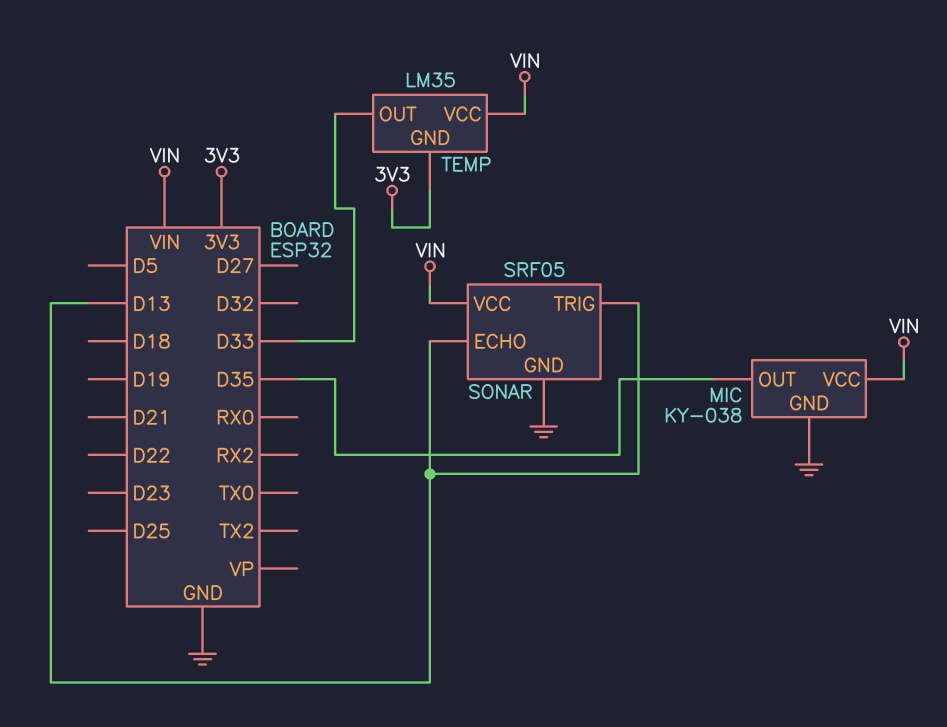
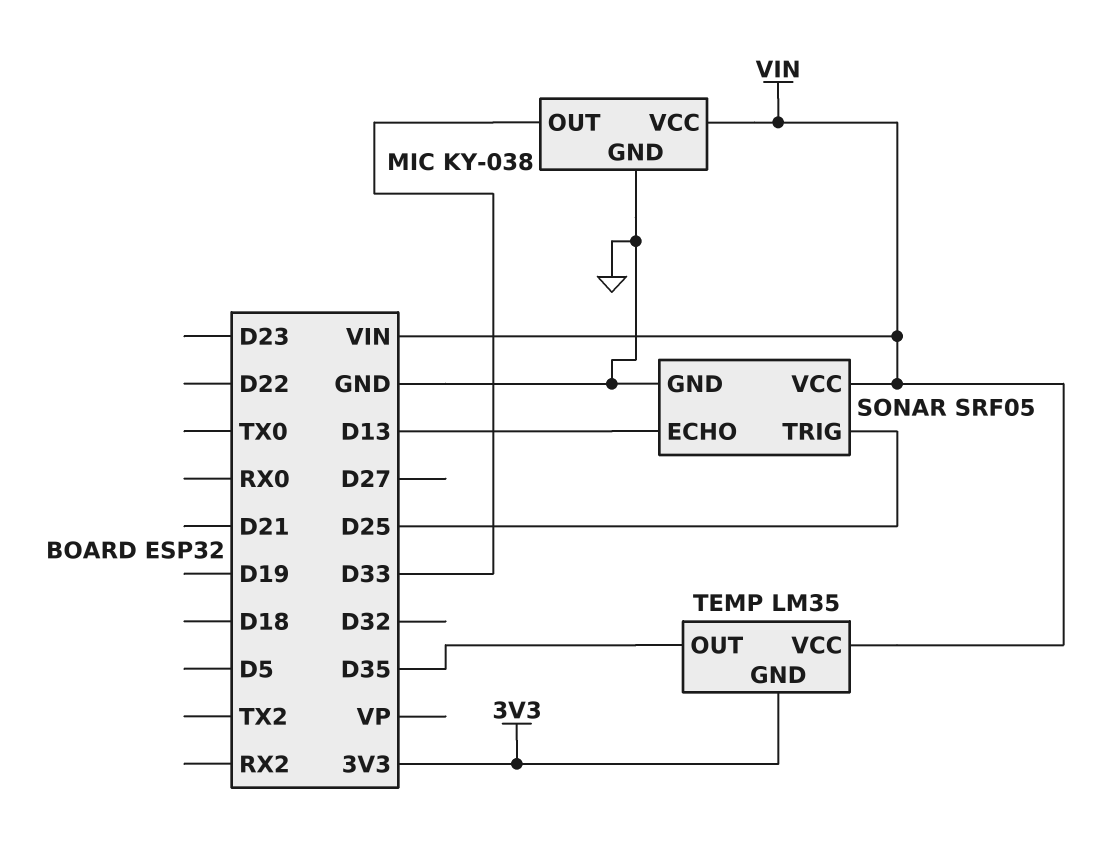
MIC pin OUT: D35 -> D33
SONAR pin TRIG: D13 -> D25
TEMP pin OUT: D33 -> D35

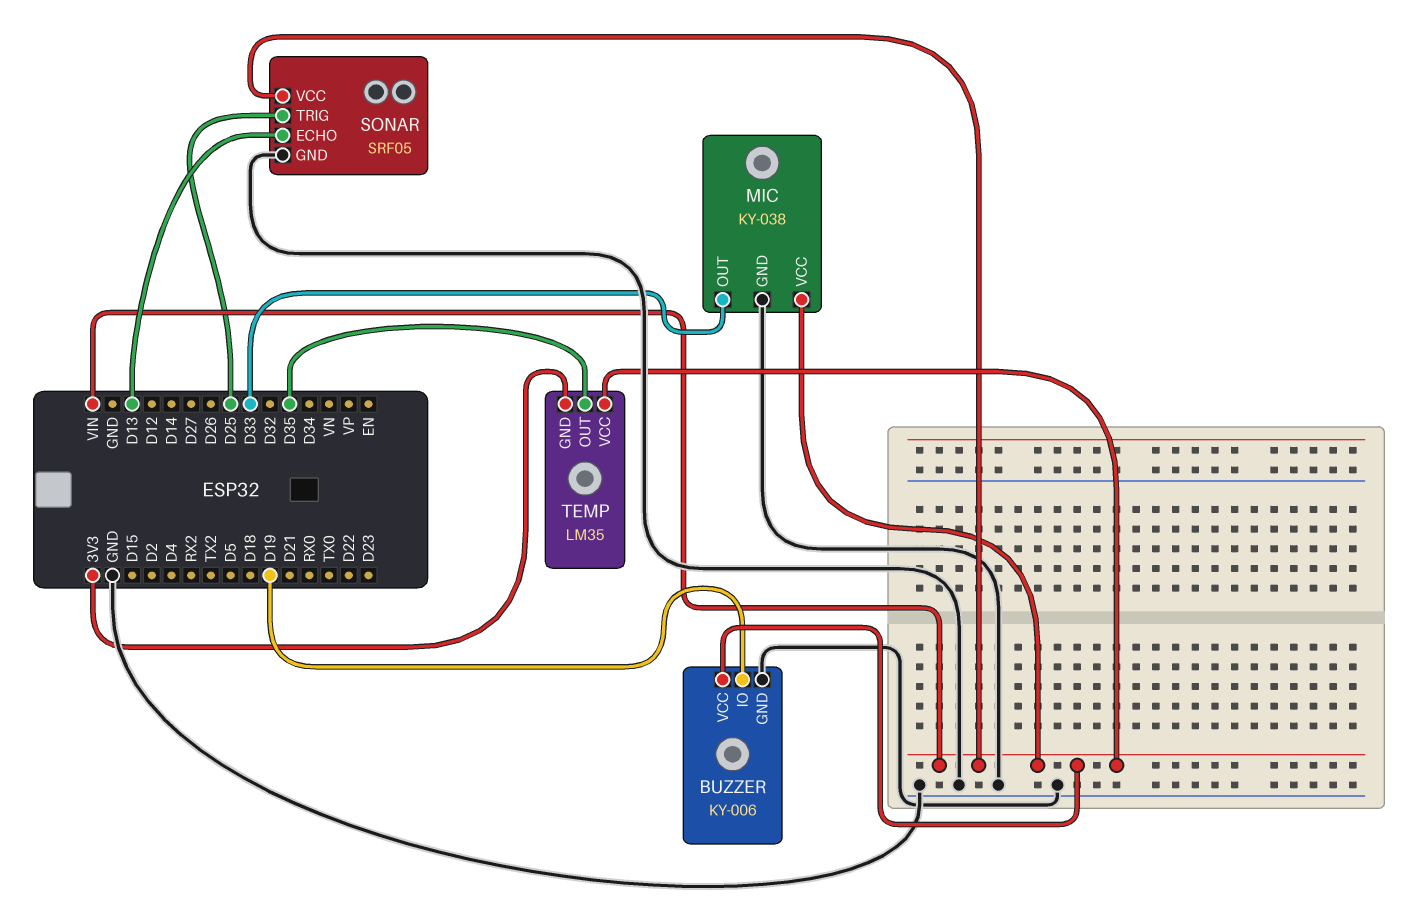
BUZZER: none -> KY-006
BUZZER pin GND: none -> GND
BUZZER pin IO: none -> D19
BUZZER pin VCC: none -> VIN

